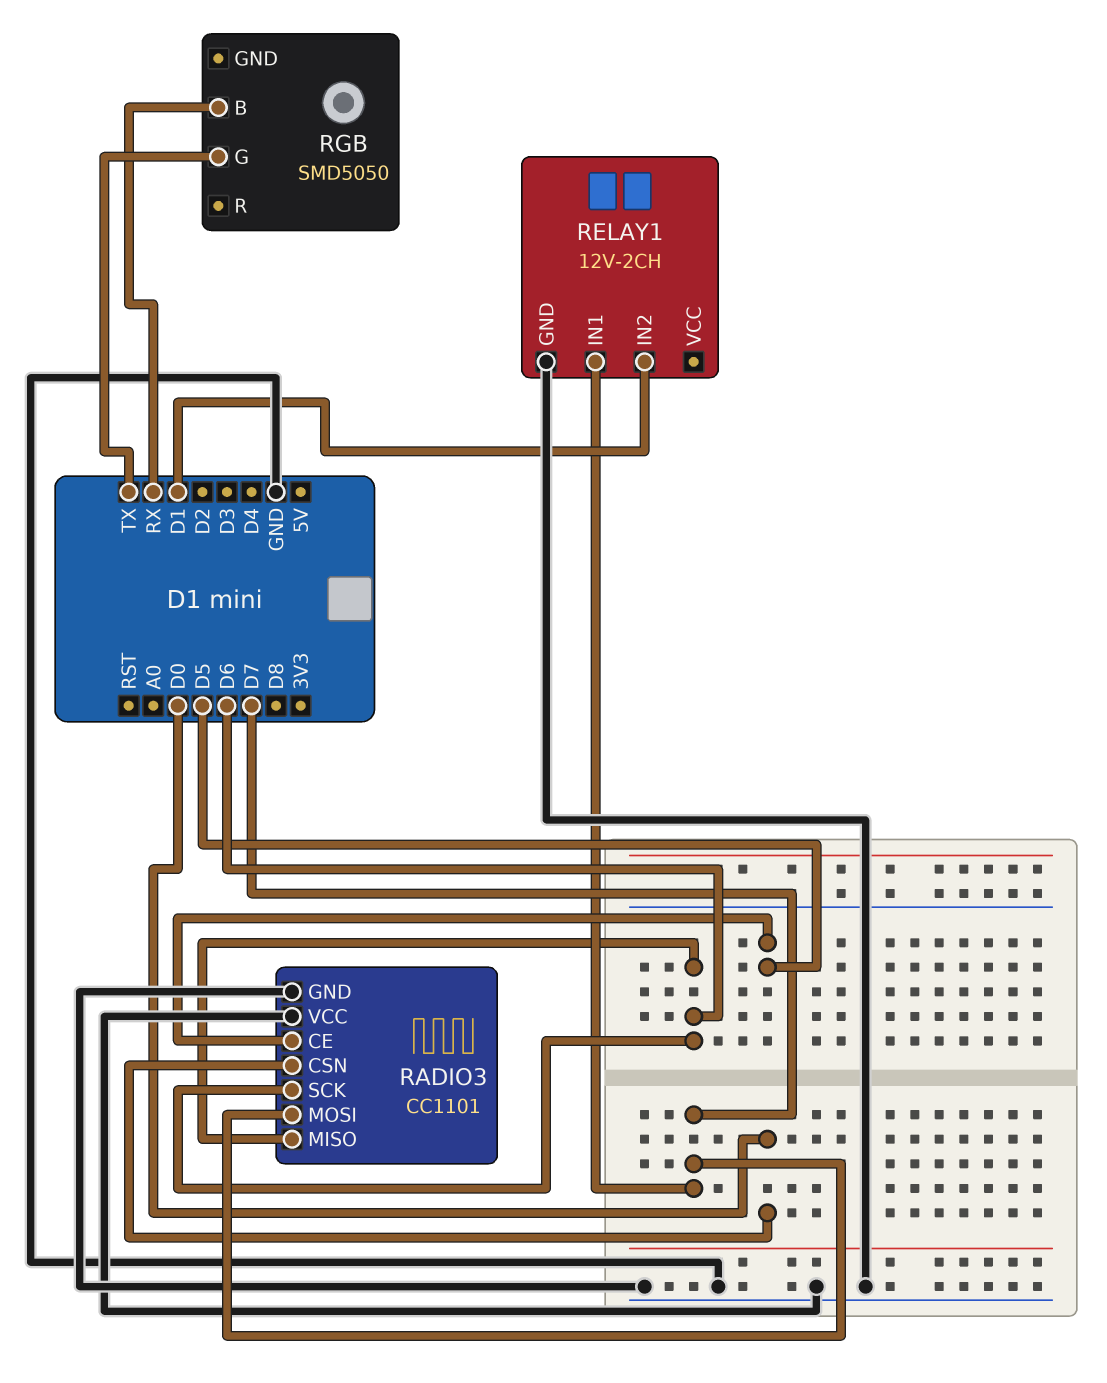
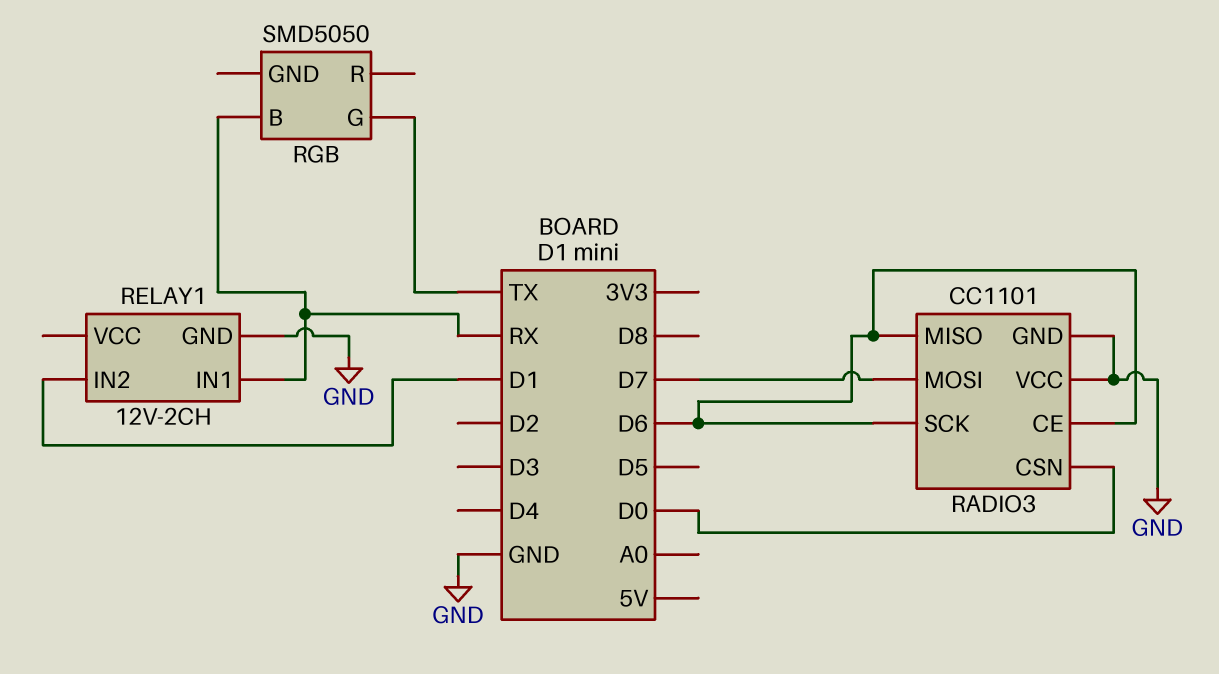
RADIO3 pin CE: D5 -> D6
RELAY1 pin IN1: D7 -> RX

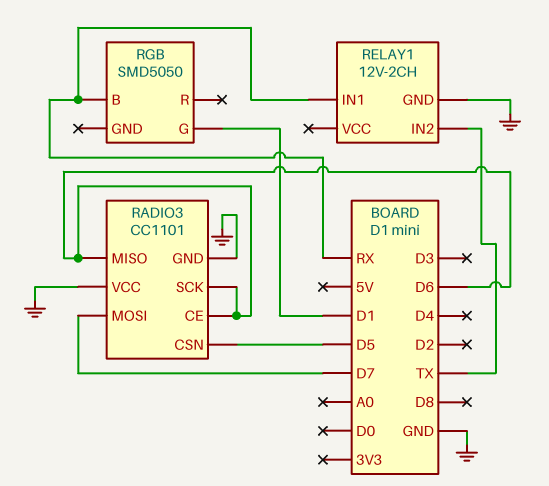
RADIO3 pin CSN: D0 -> D5
RELAY1 pin IN2: D1 -> TX
RGB pin G: TX -> D1

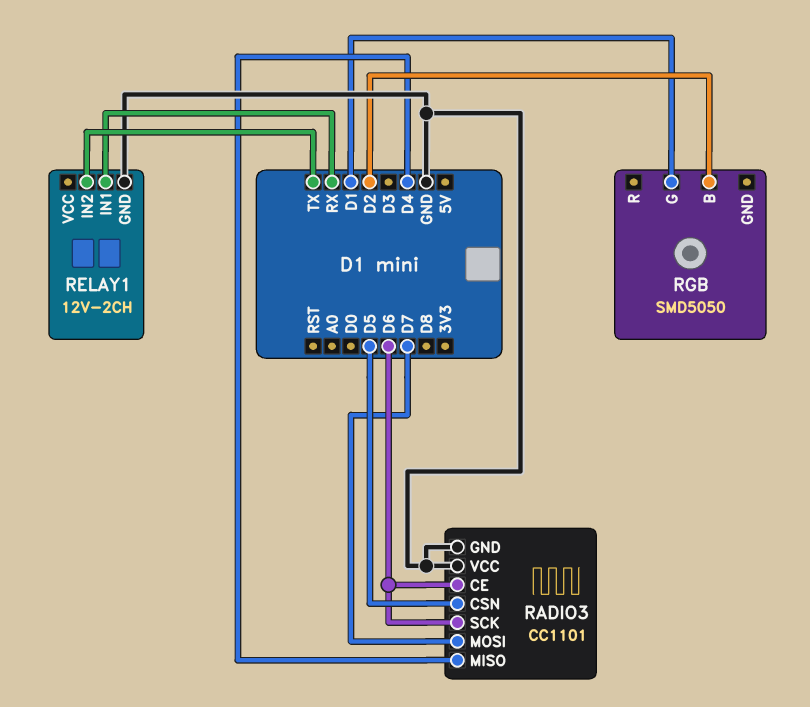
RADIO3 pin MISO: D6 -> D4
RGB pin B: RX -> D2

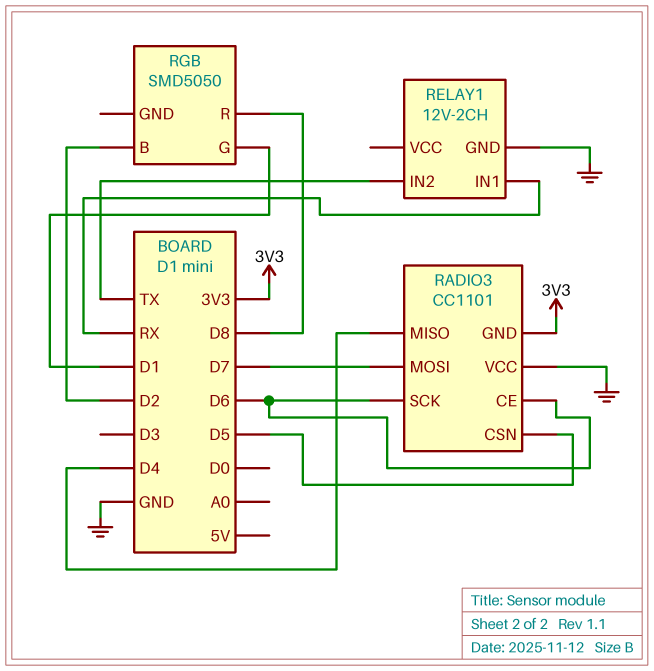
RADIO3 pin GND: GND -> 3V3
RGB pin R: none -> D8

